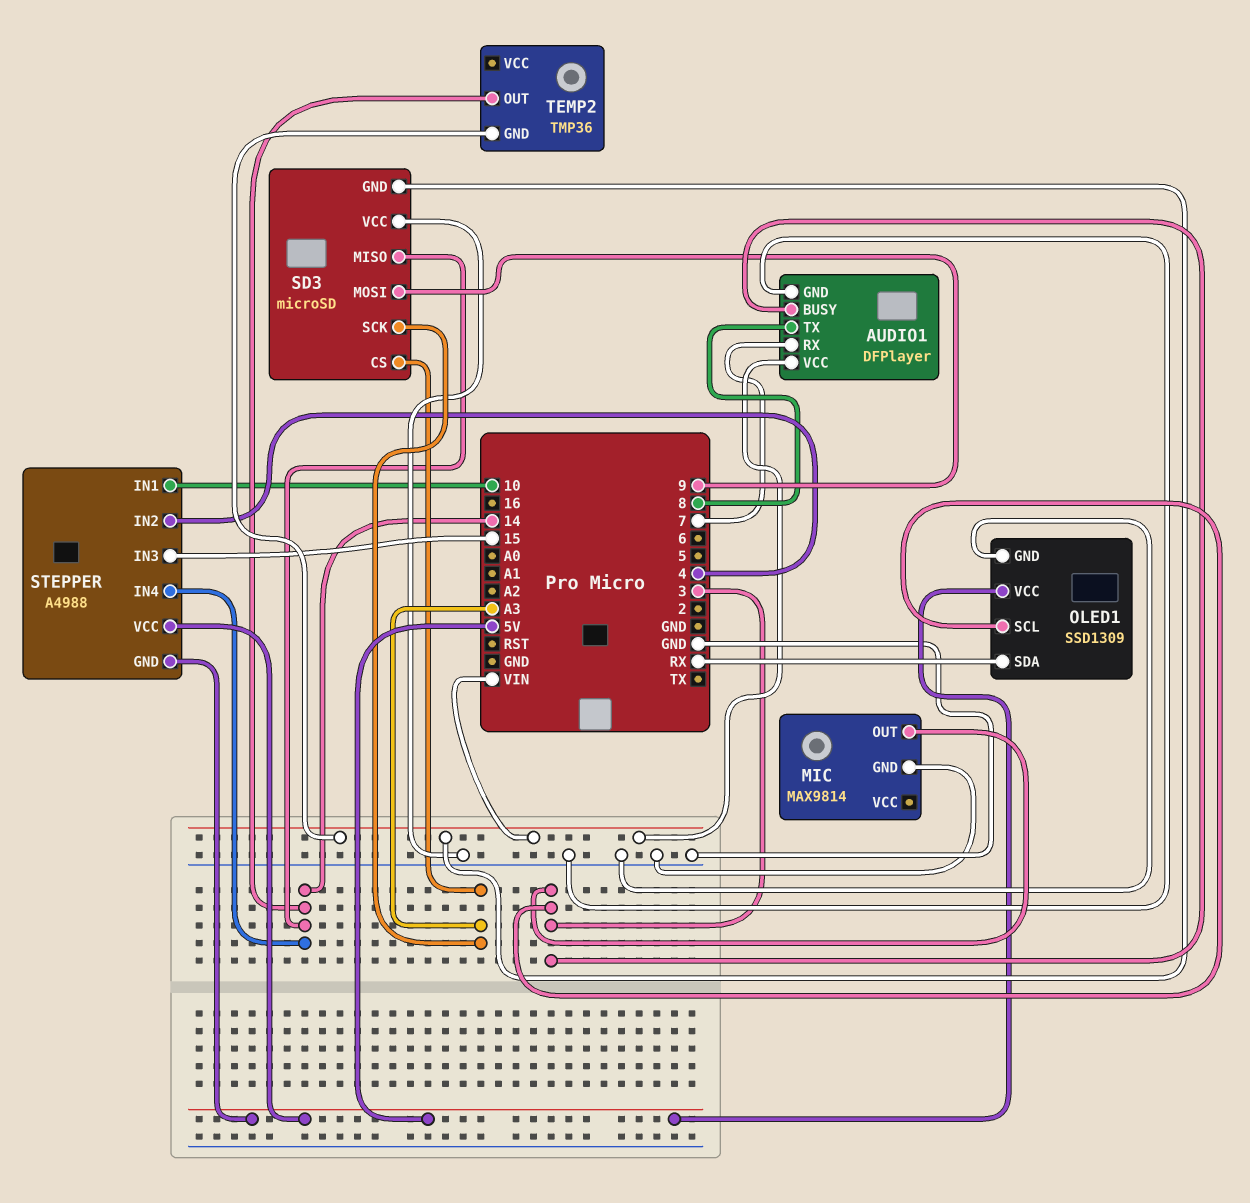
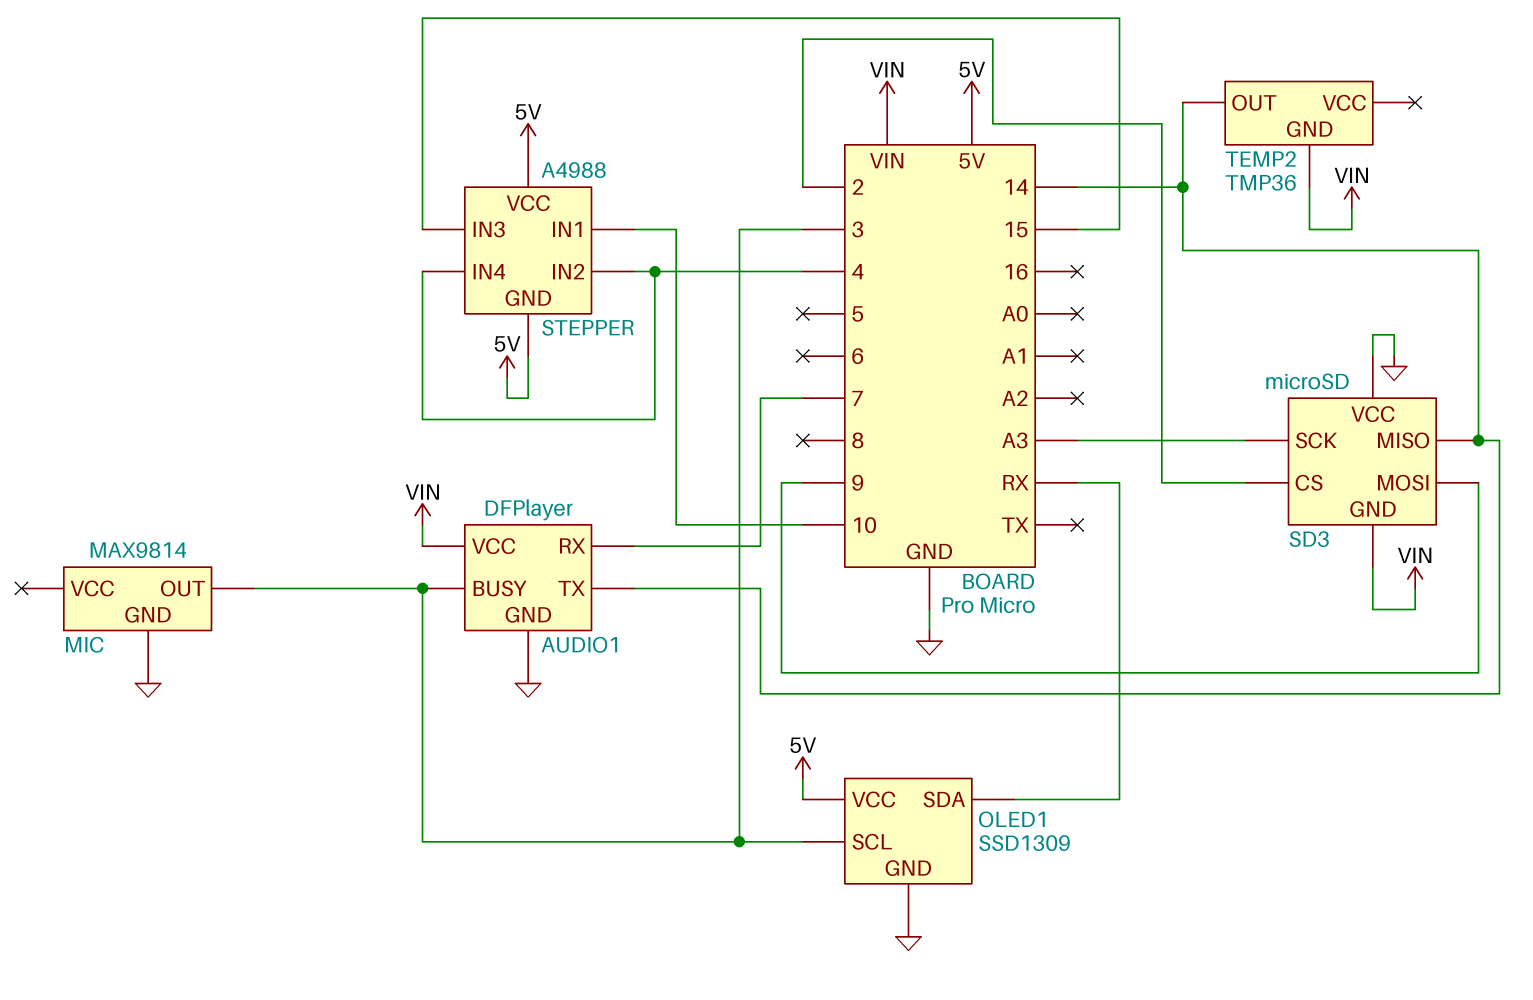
AUDIO1 pin TX: 8 -> 14
SD3 pin CS: A3 -> 2
STEPPER pin IN4: 14 -> 4

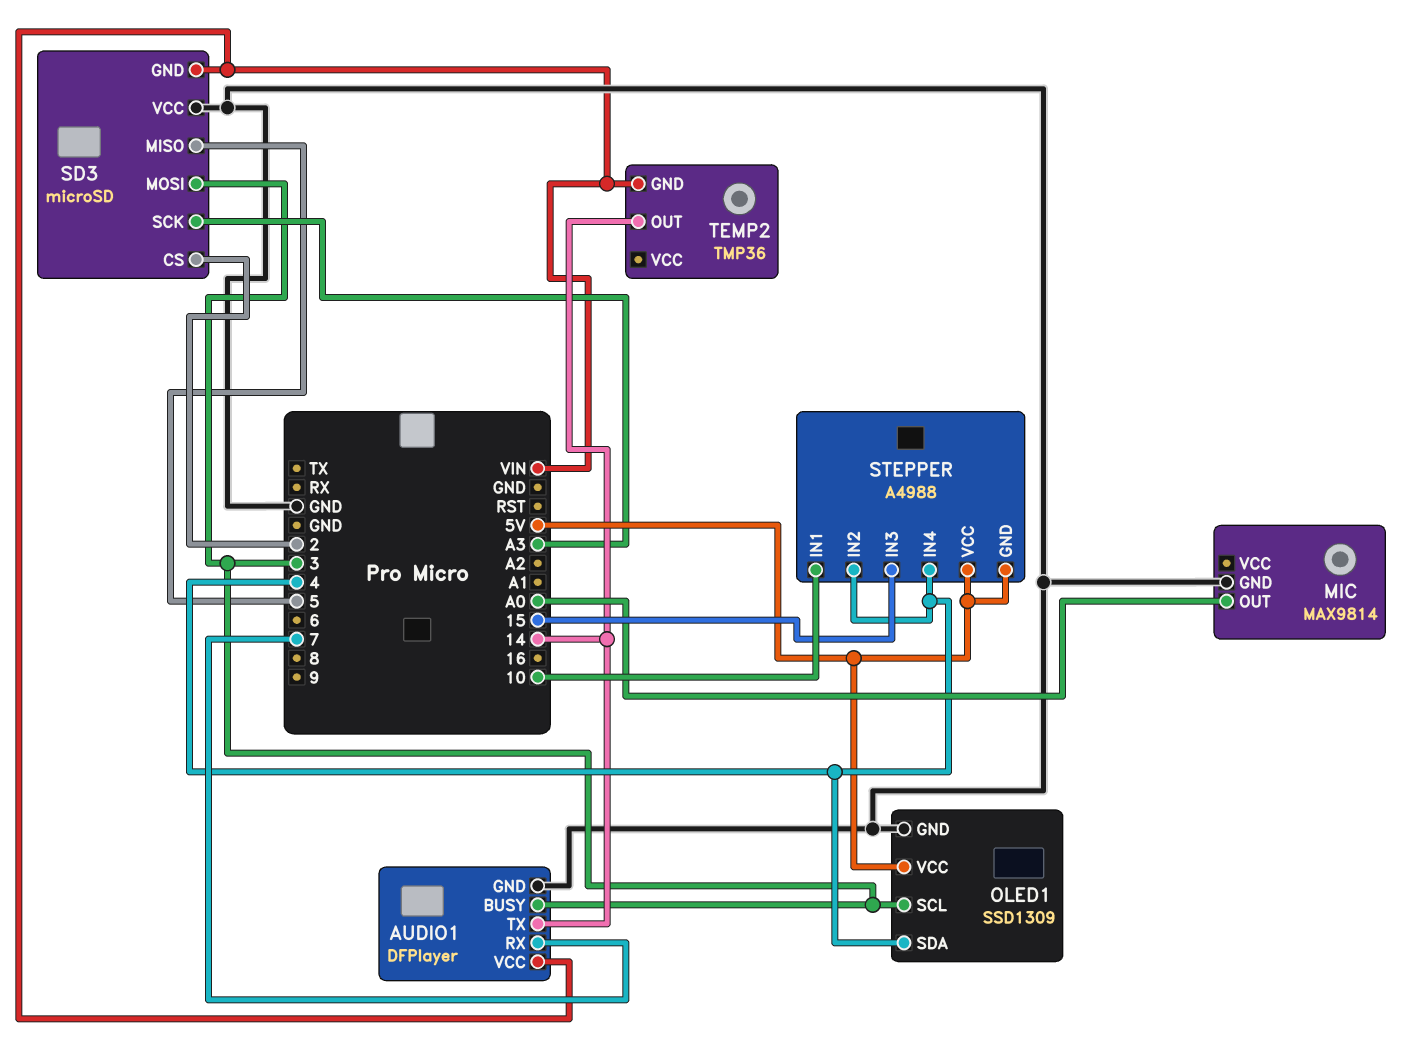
MIC pin OUT: 3 -> A0
OLED1 pin SDA: RX -> 4
SD3 pin MISO: 14 -> 5
SD3 pin MOSI: 9 -> 3

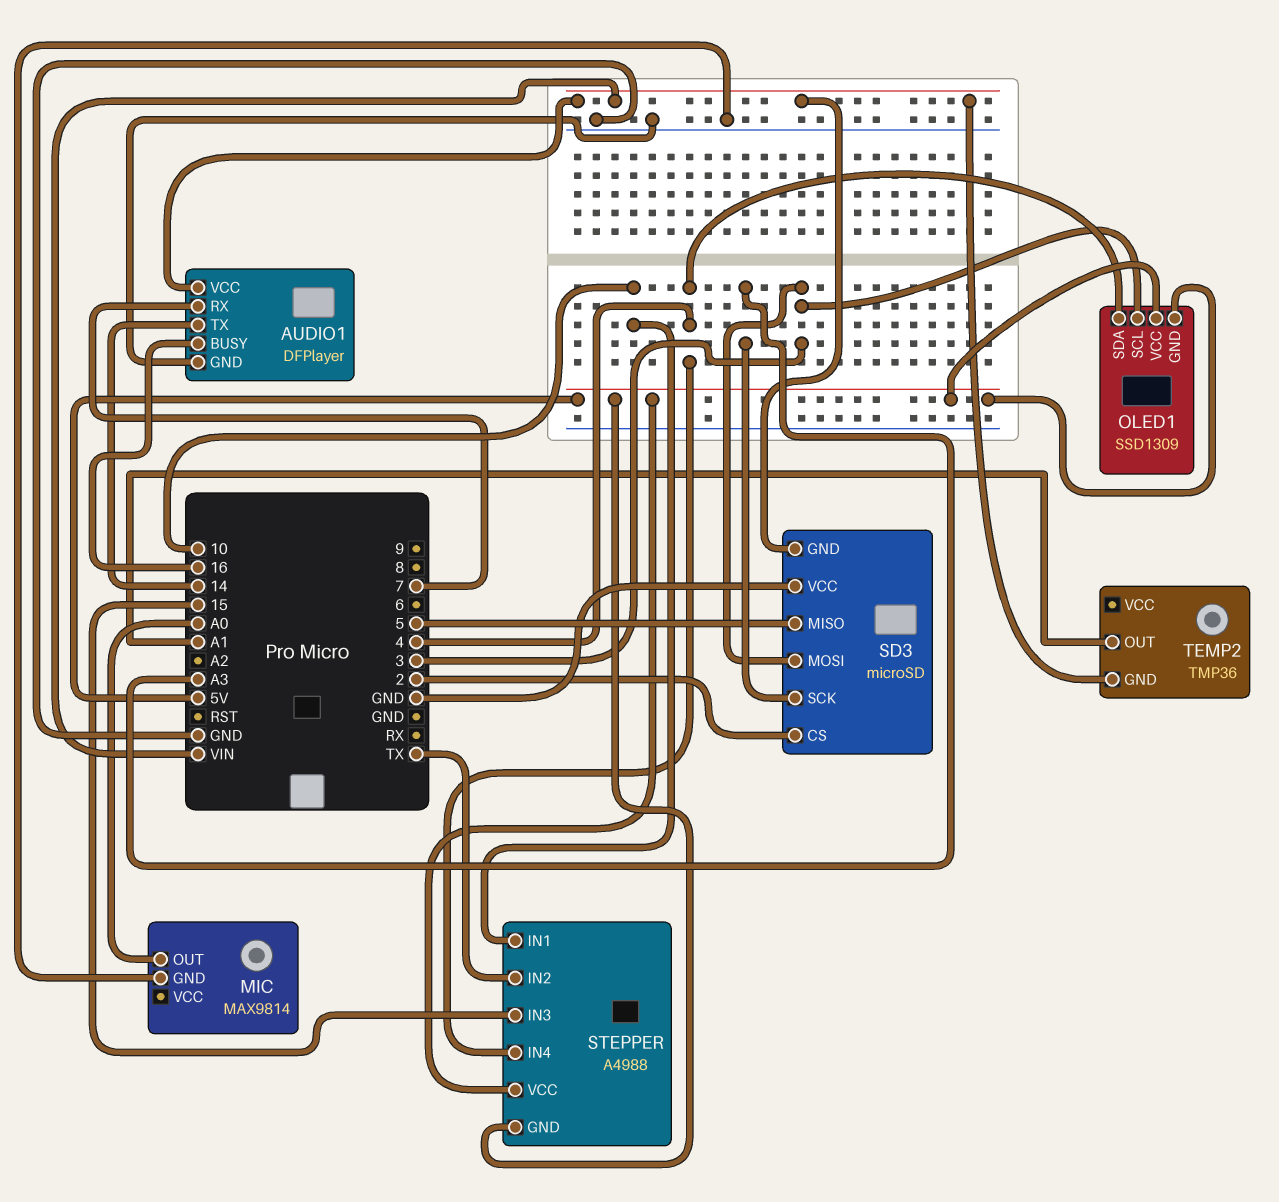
AUDIO1 pin BUSY: 3 -> 16
OLED1 pin GND: GND -> 5V
STEPPER pin IN2: 4 -> TX
TEMP2 pin OUT: 14 -> A1

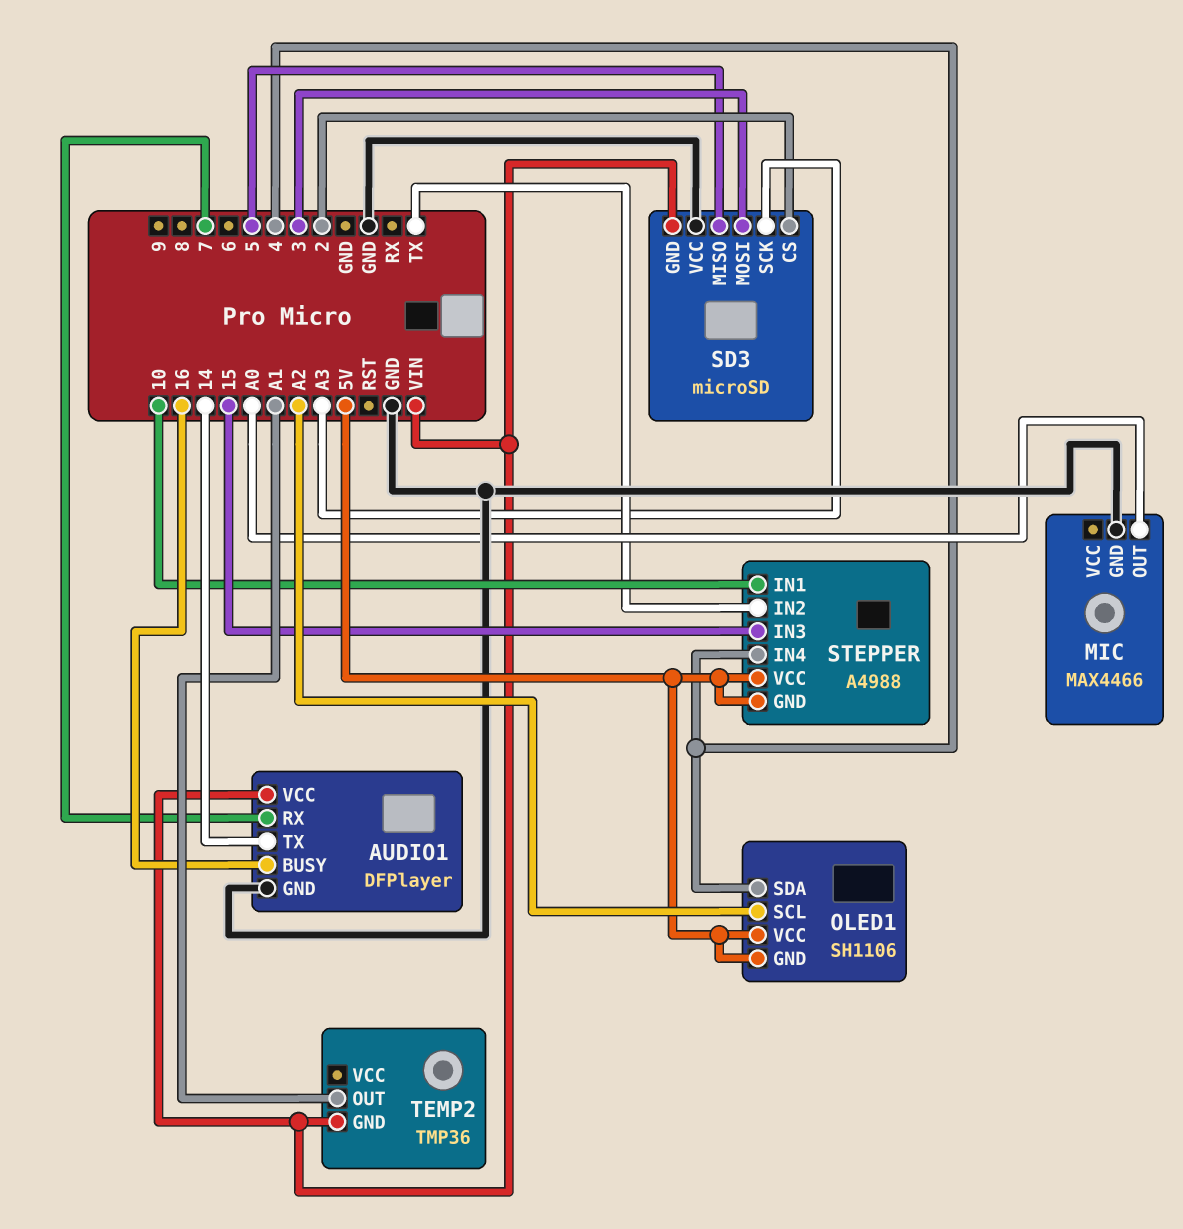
MIC: MAX9814 -> MAX4466
OLED1: SSD1309 -> SH1106
OLED1 pin SCL: 3 -> A2

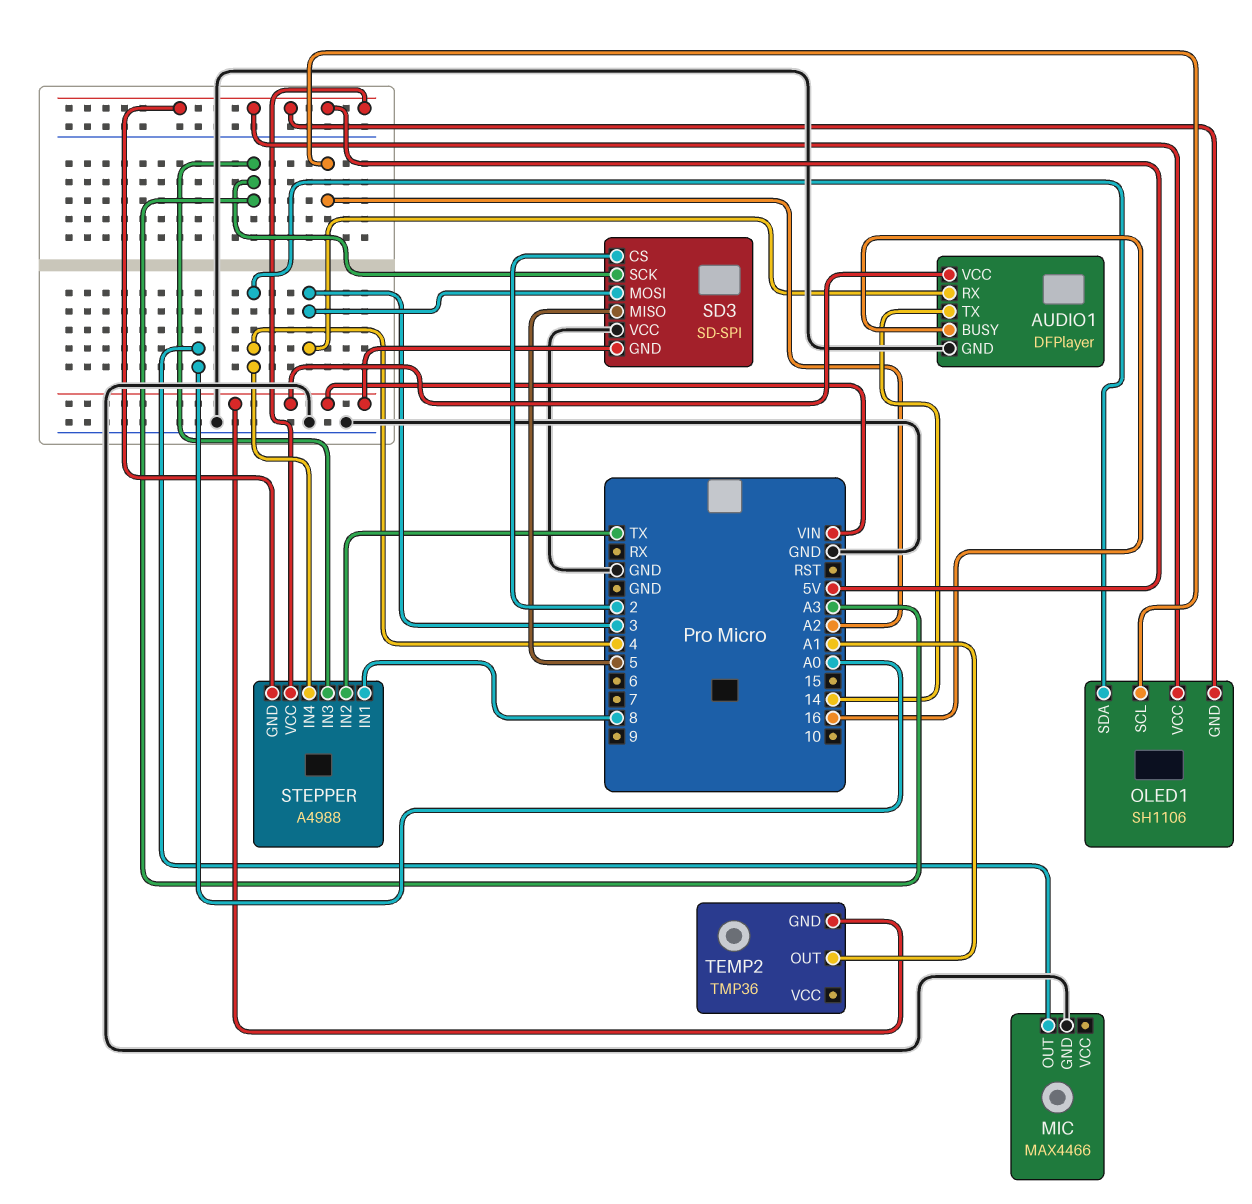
AUDIO1 pin RX: 7 -> 3
SD3: microSD -> SD-SPI
STEPPER pin IN1: 10 -> 8
STEPPER pin IN3: 15 -> A3

